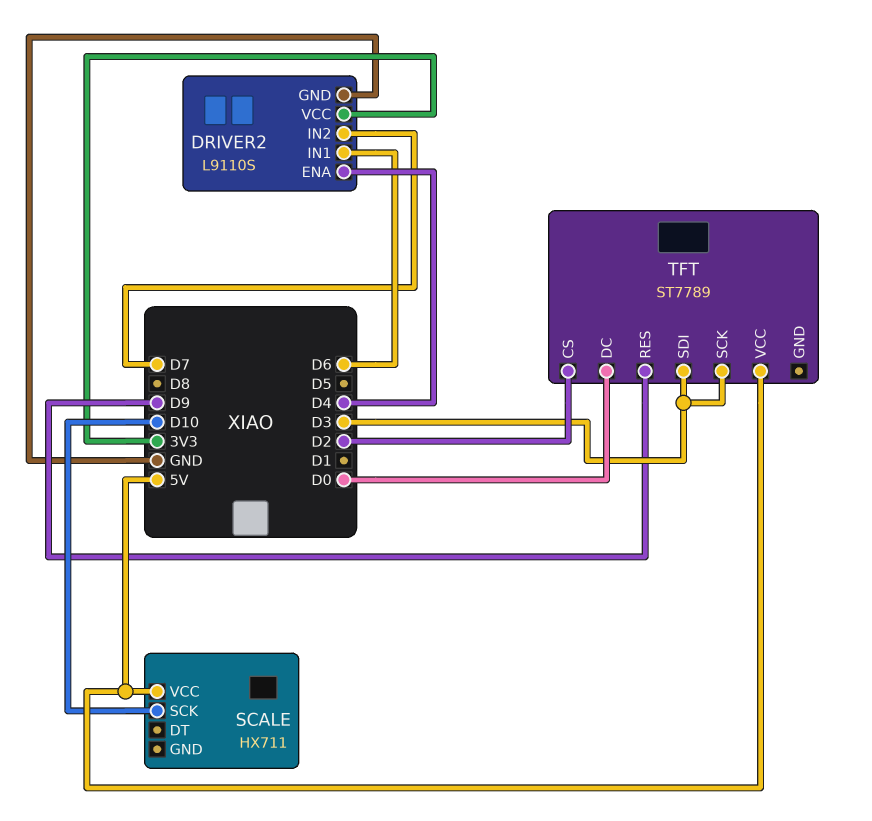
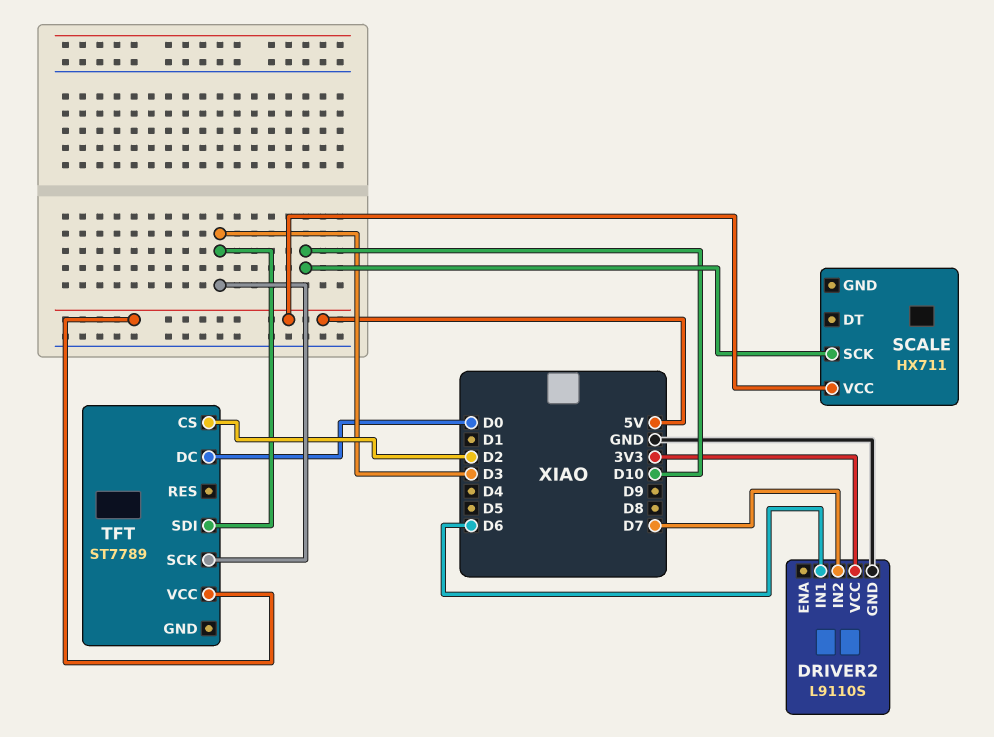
DRIVER2 pin ENA: D4 -> none
TFT pin RES: D9 -> none

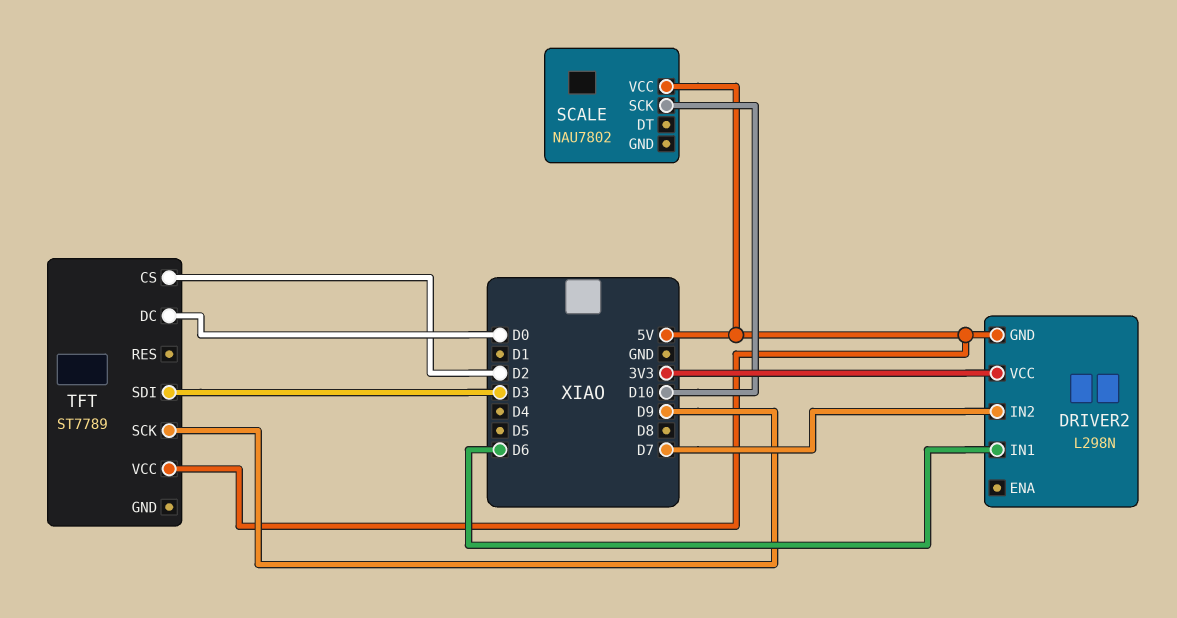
DRIVER2: L9110S -> L298N
DRIVER2 pin GND: GND -> 5V
SCALE: HX711 -> NAU7802
TFT pin SCK: D3 -> D9

